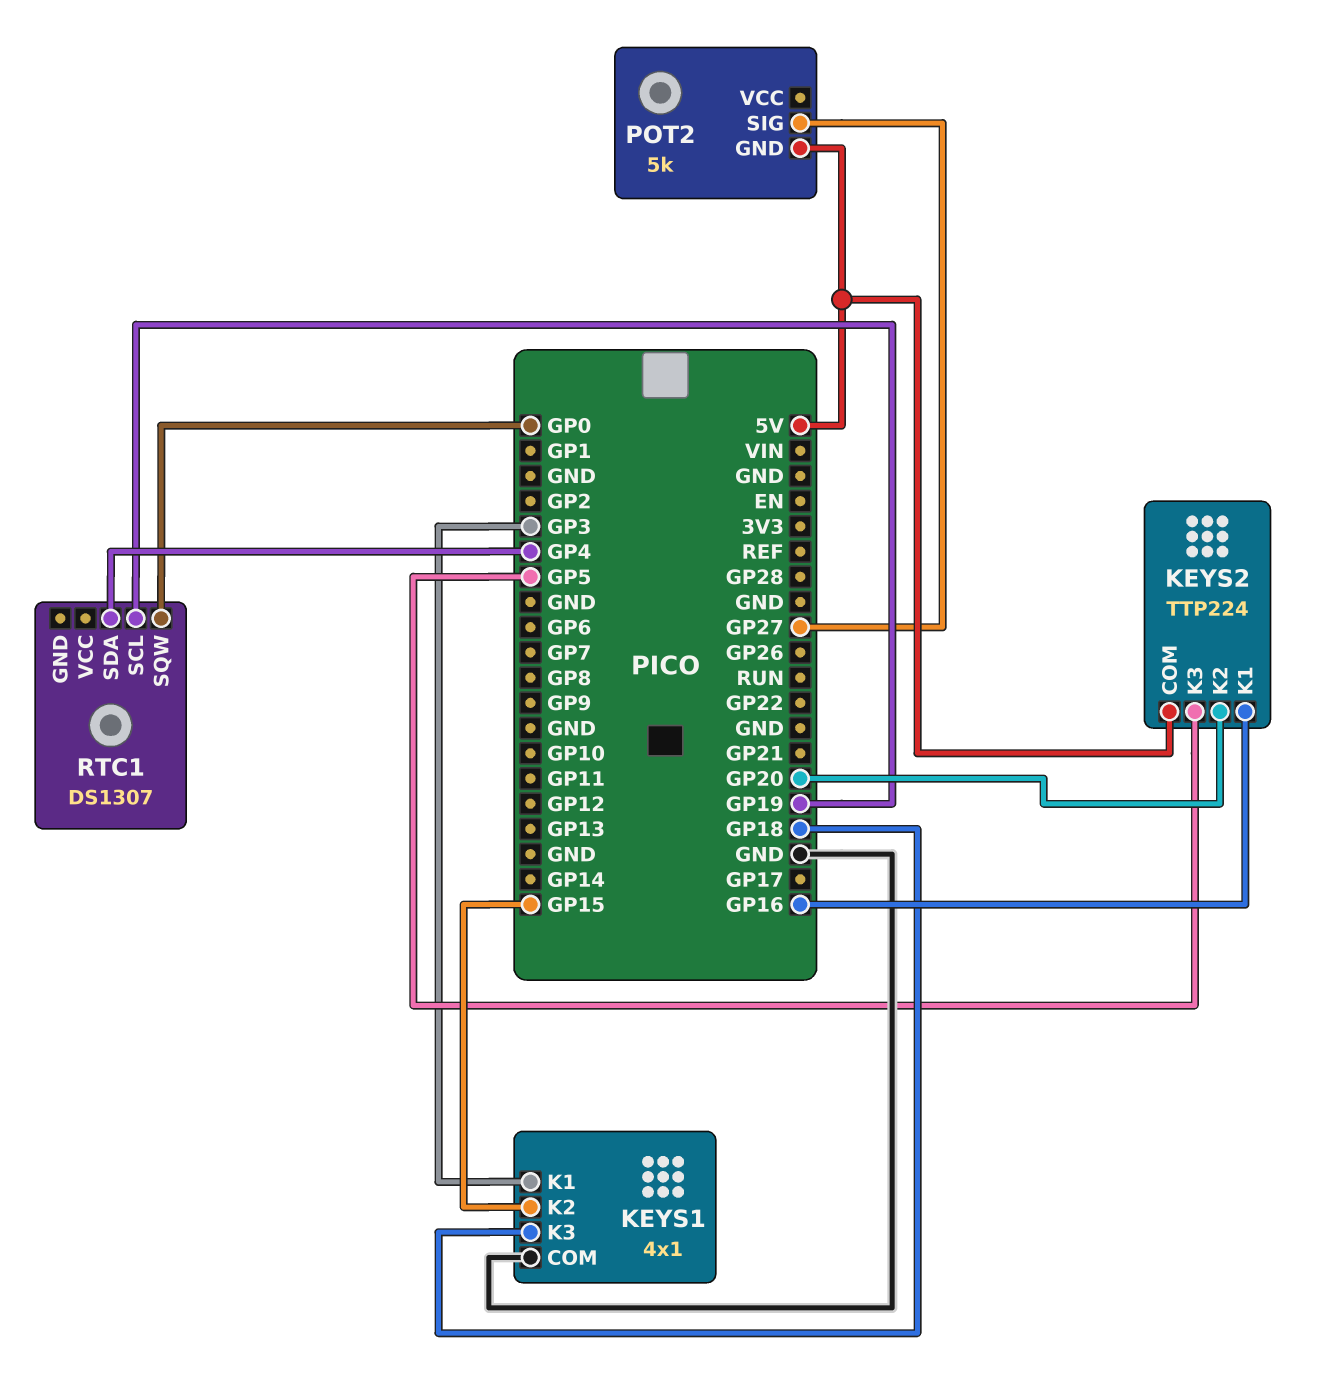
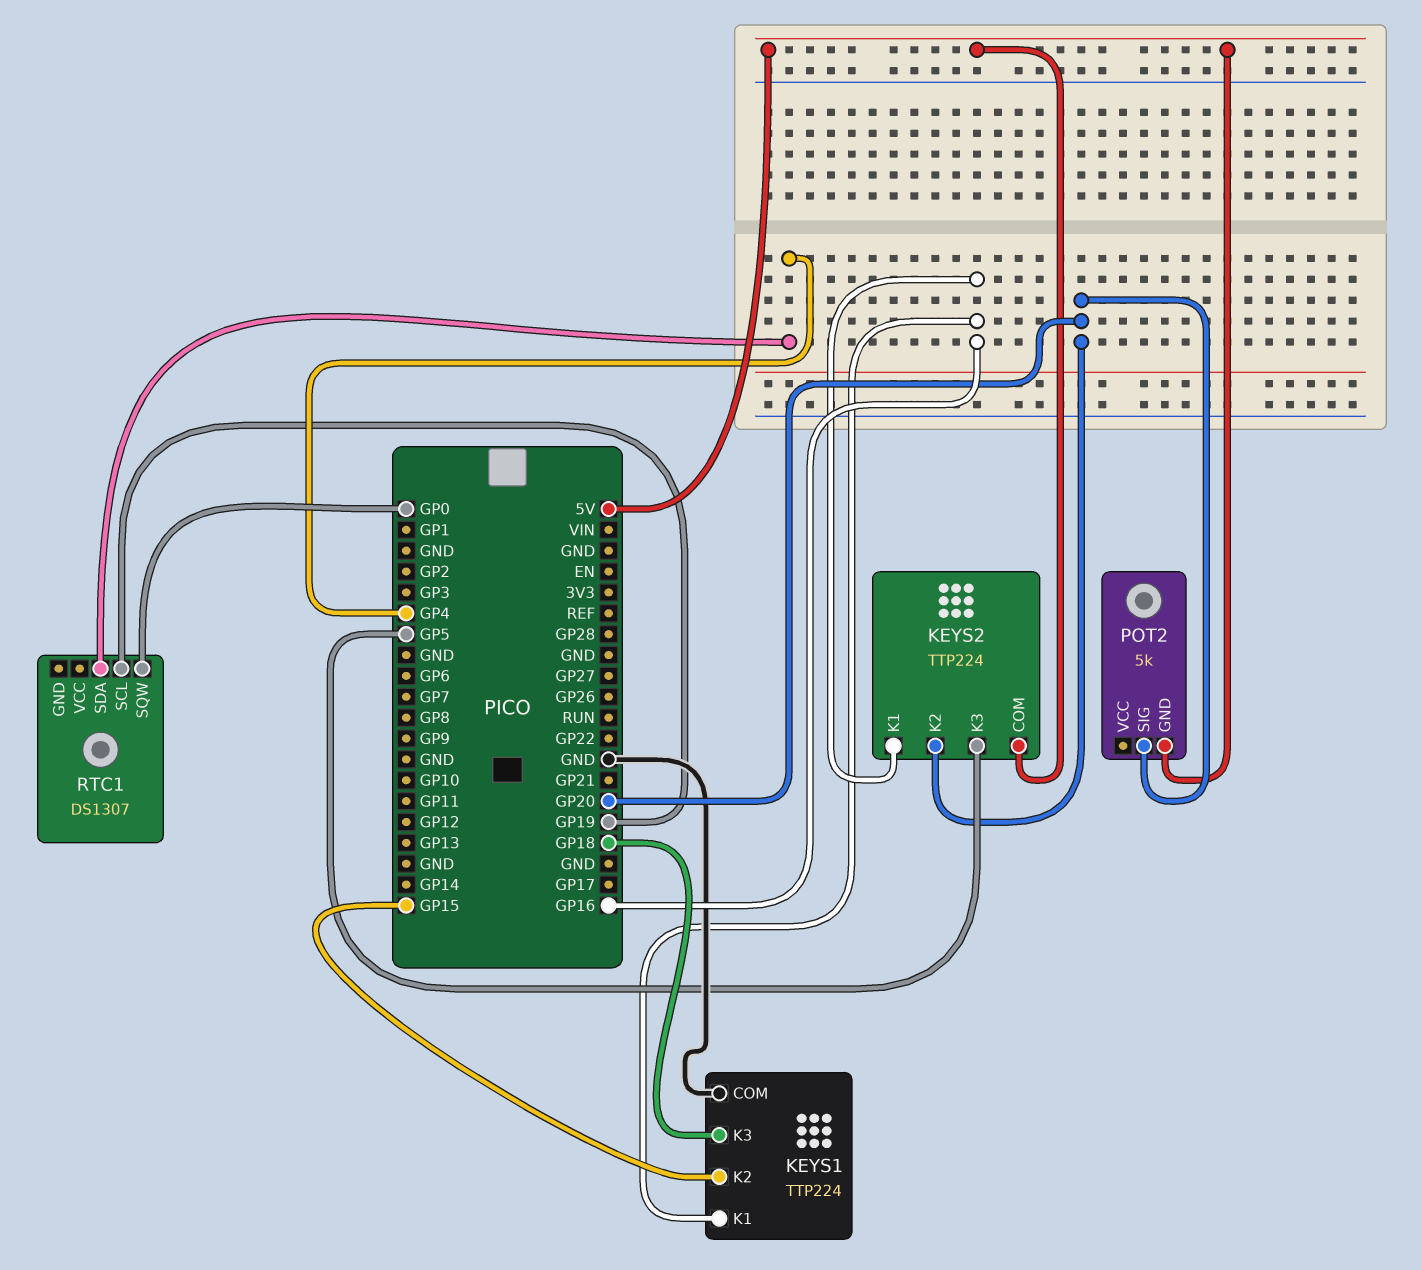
KEYS1: 4x1 -> TTP224
KEYS1 pin K1: GP3 -> GP16
POT2 pin SIG: GP27 -> GP20

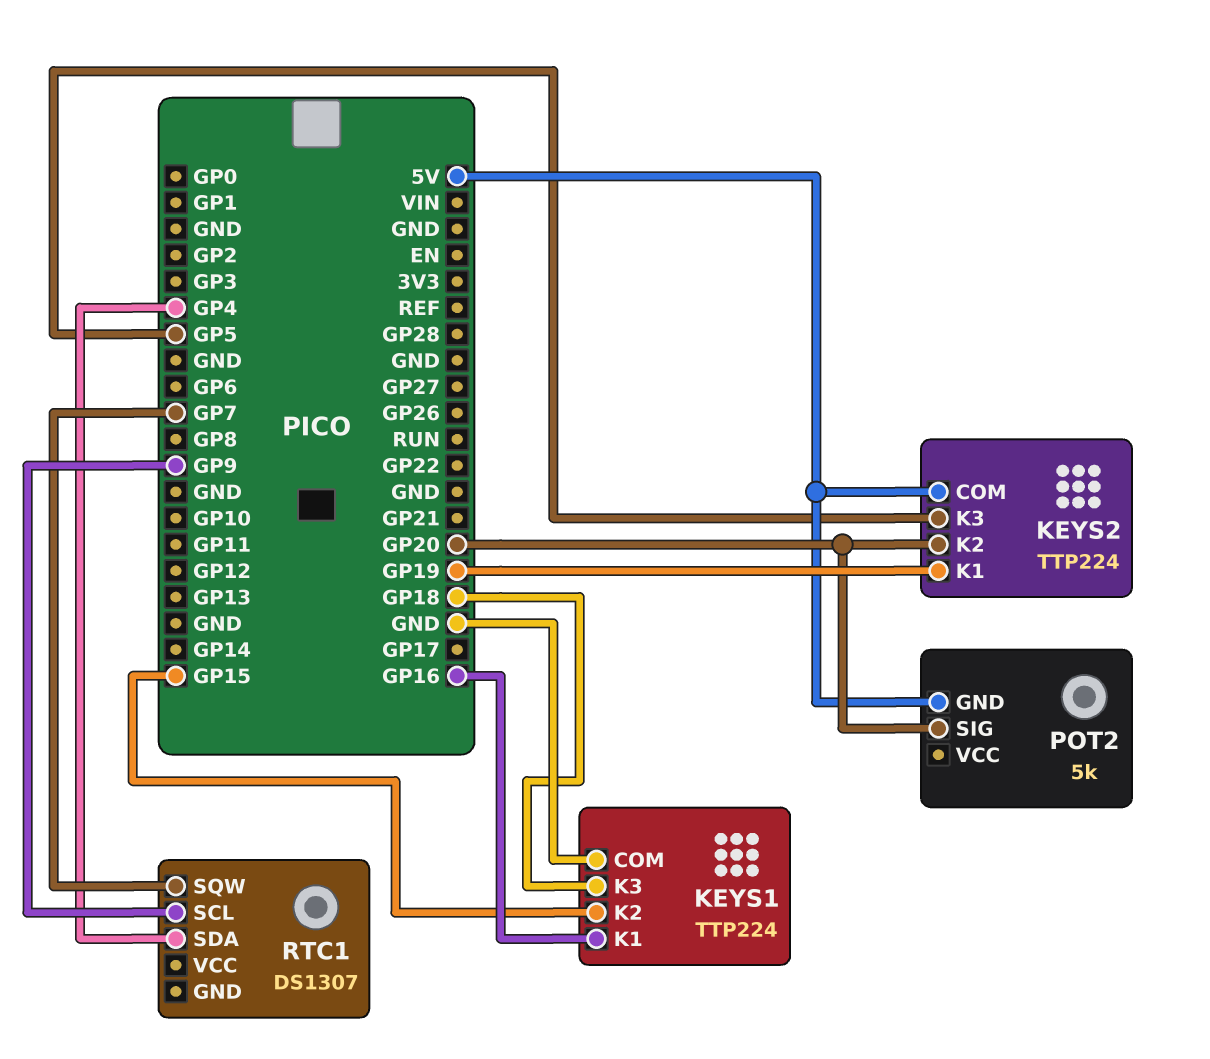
KEYS2 pin K1: GP16 -> GP19
RTC1 pin SCL: GP19 -> GP9
RTC1 pin SQW: GP0 -> GP7

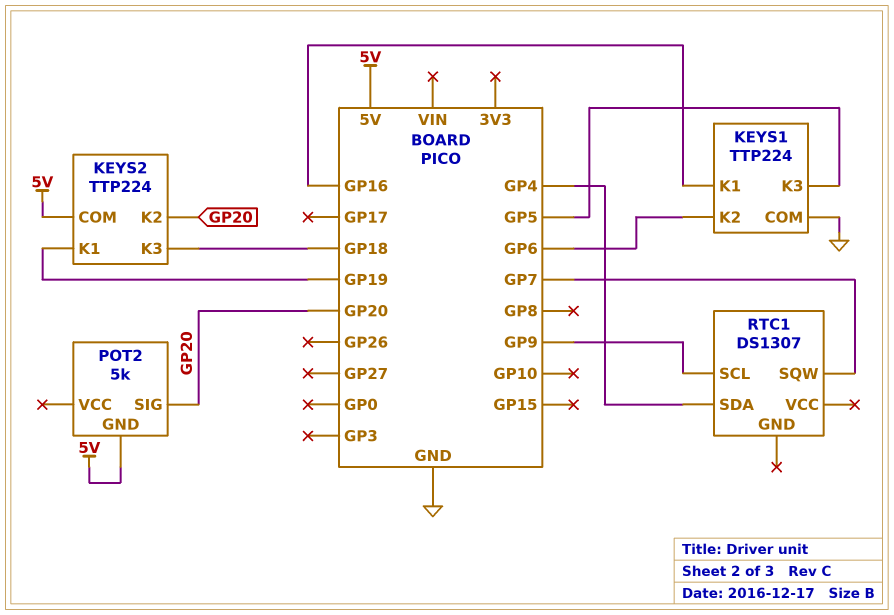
KEYS1 pin K2: GP15 -> GP6
KEYS1 pin K3: GP18 -> GP5
KEYS2 pin K3: GP5 -> GP18

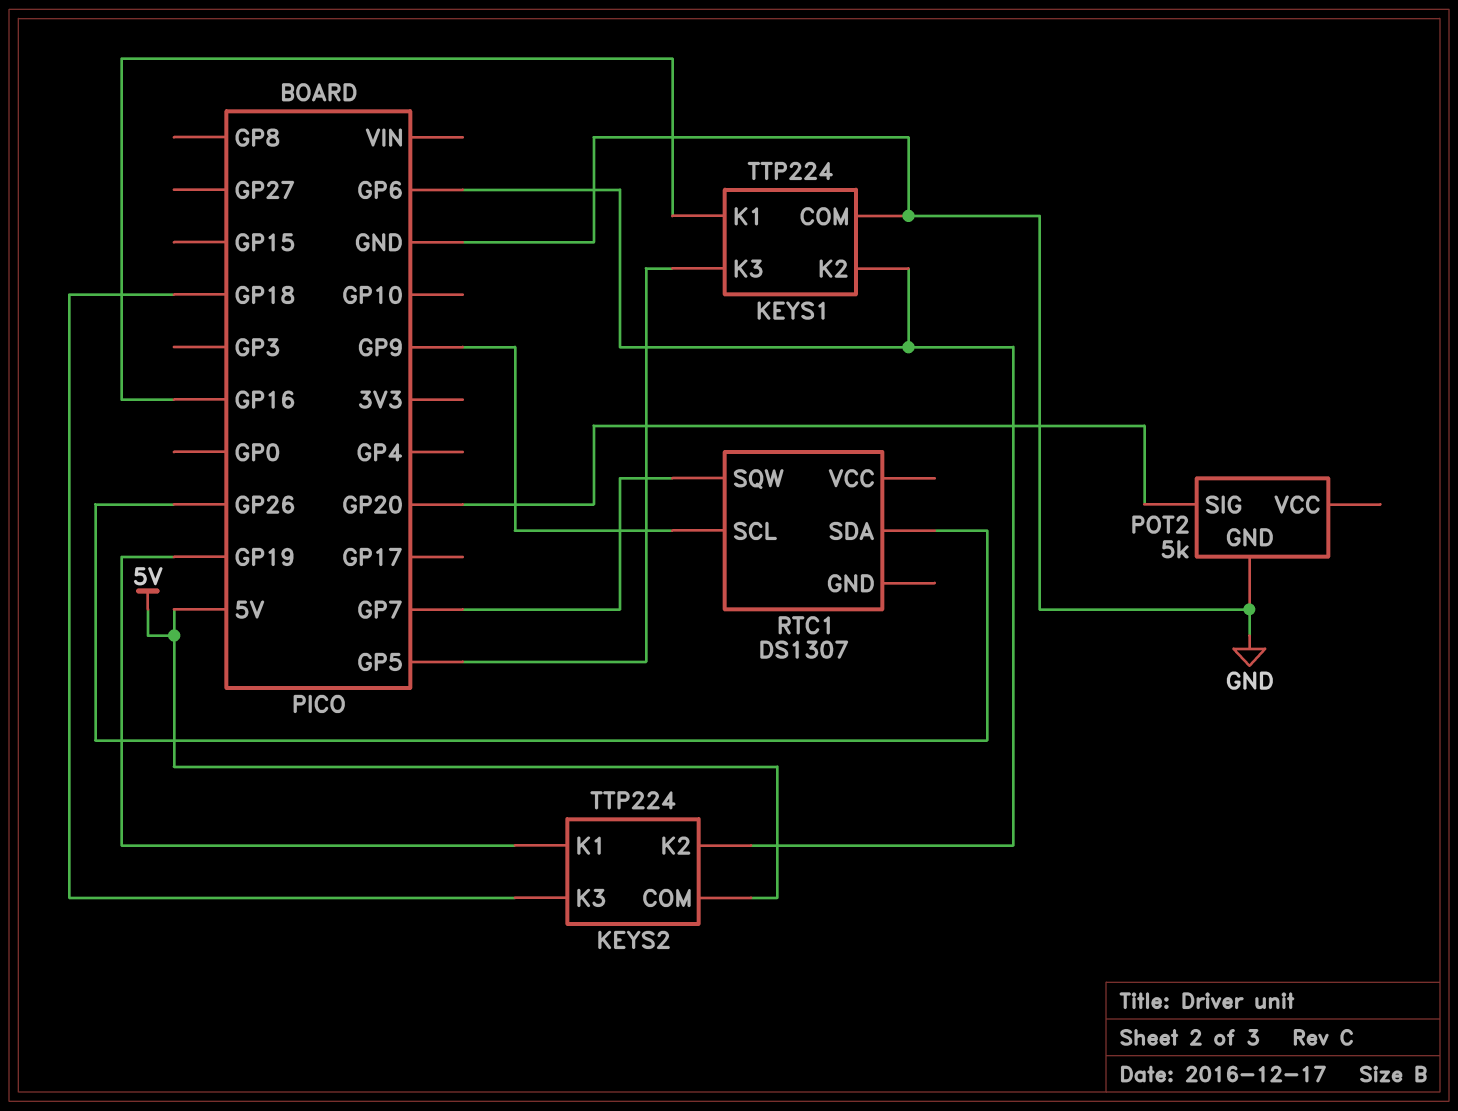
KEYS2 pin K2: GP20 -> GP6
POT2 pin GND: 5V -> GND
RTC1 pin SDA: GP4 -> GP26

